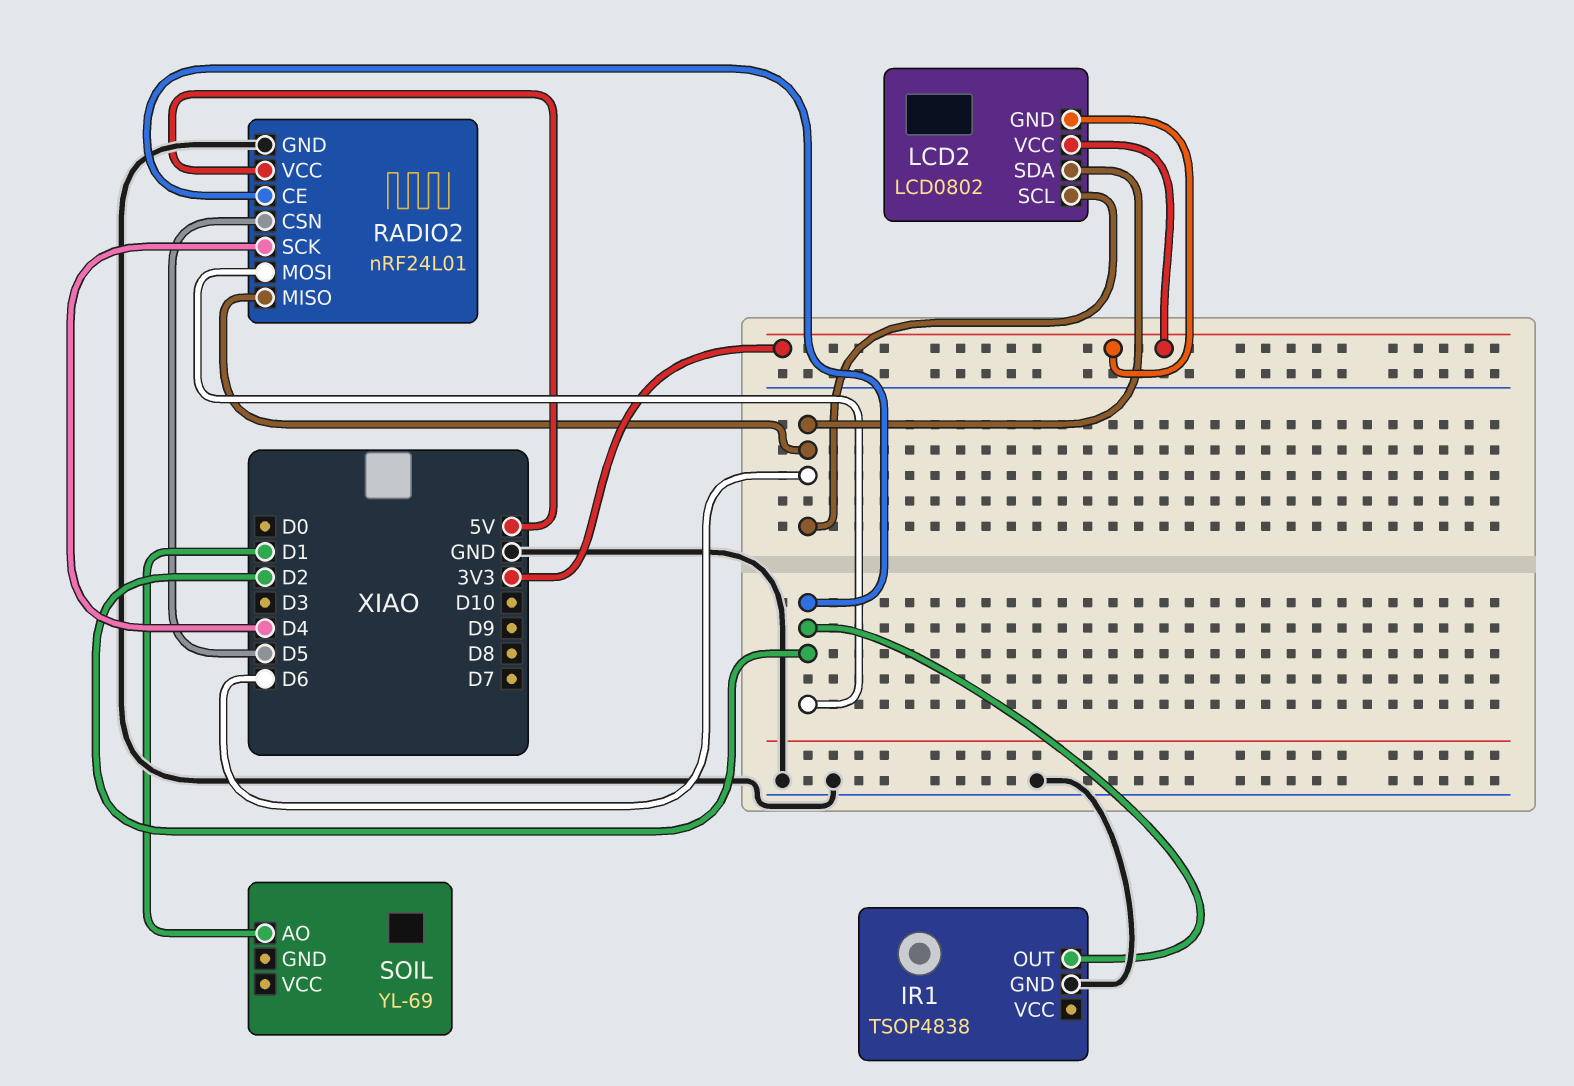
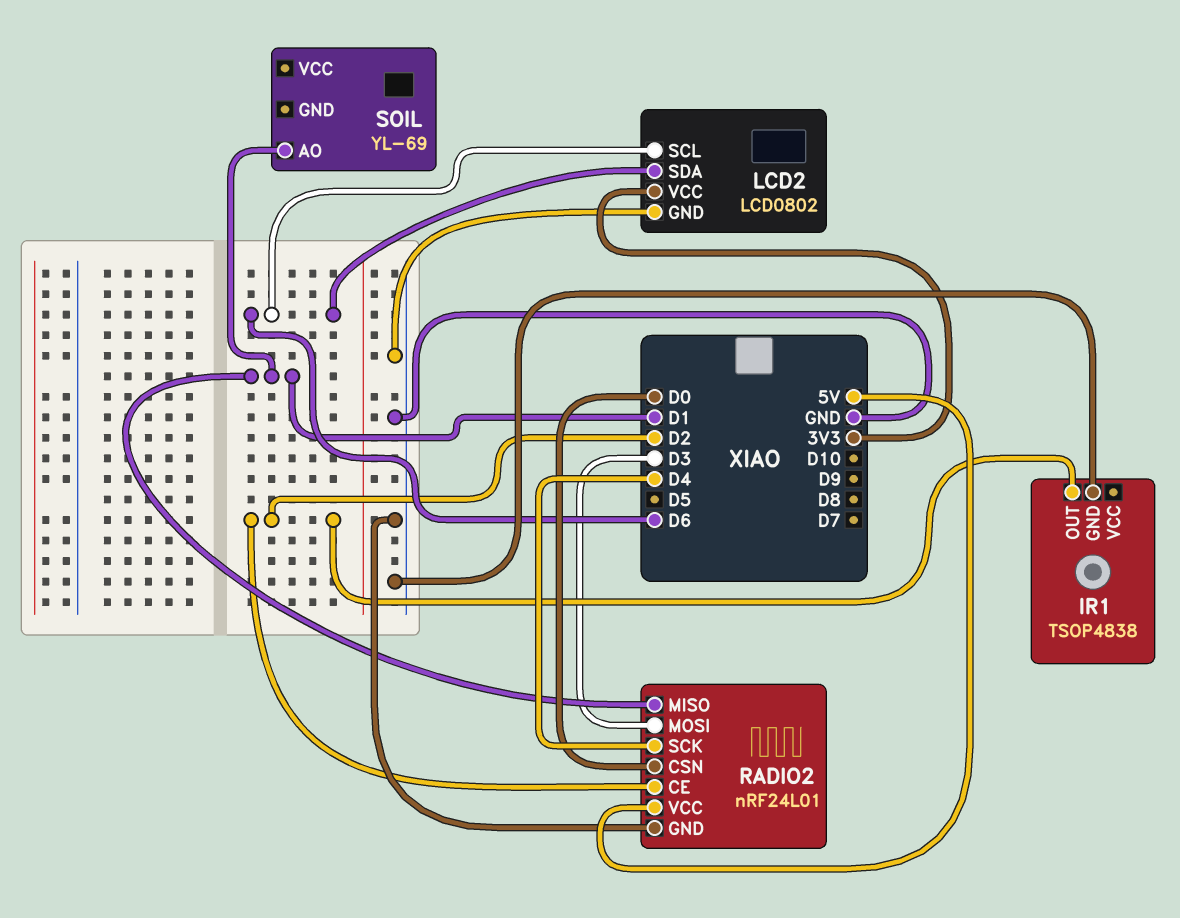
LCD2 pin GND: 3V3 -> GND
RADIO2 pin CSN: D5 -> D0
RADIO2 pin MISO: D6 -> D1
RADIO2 pin MOSI: D2 -> D3

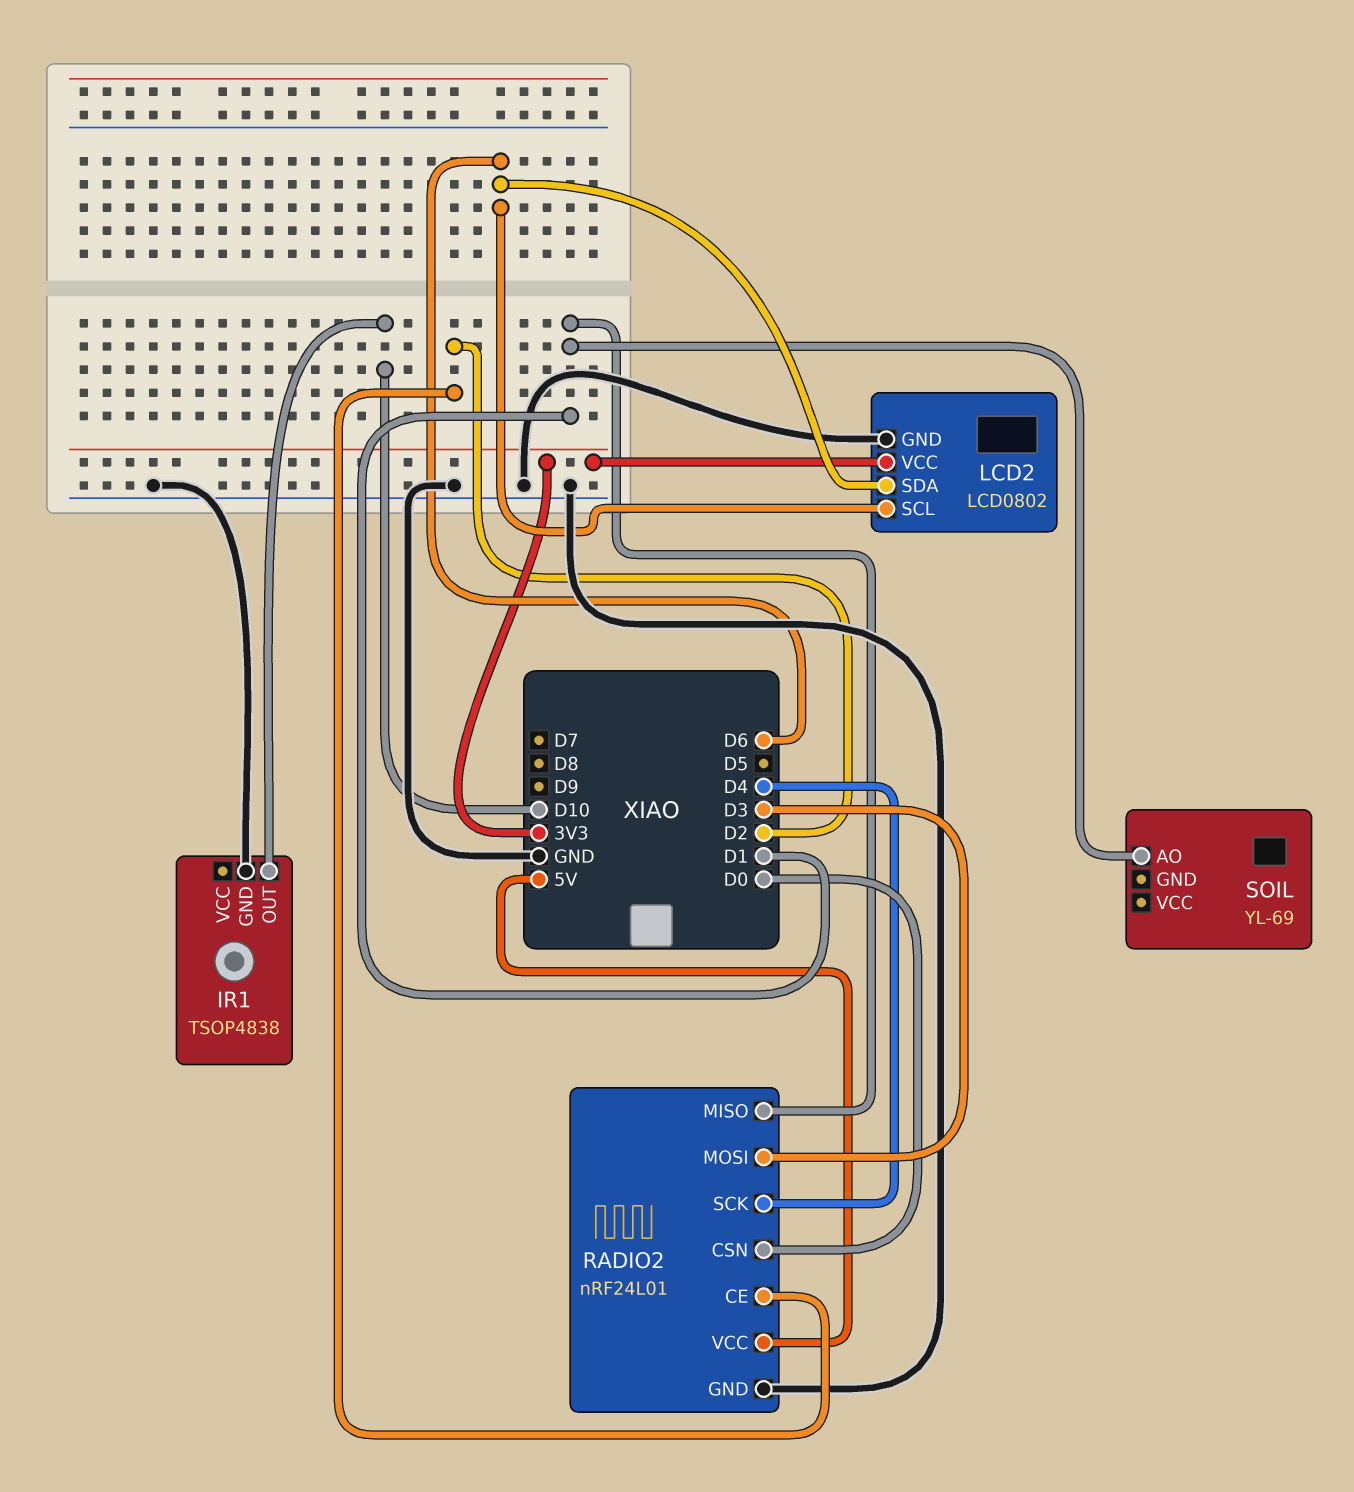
IR1 pin OUT: D2 -> D10

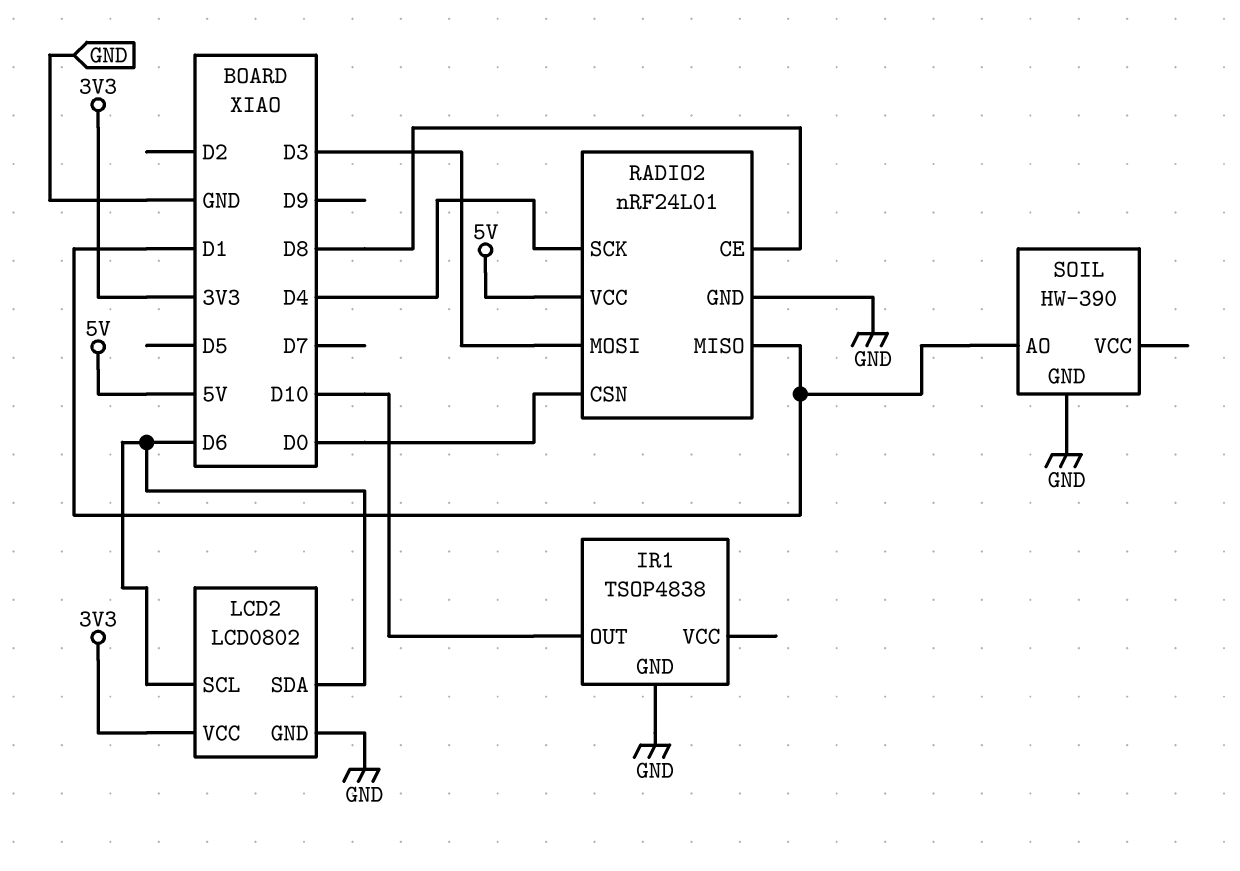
RADIO2 pin CE: D2 -> D8
SOIL: YL-69 -> HW-390
SOIL pin GND: none -> GND

